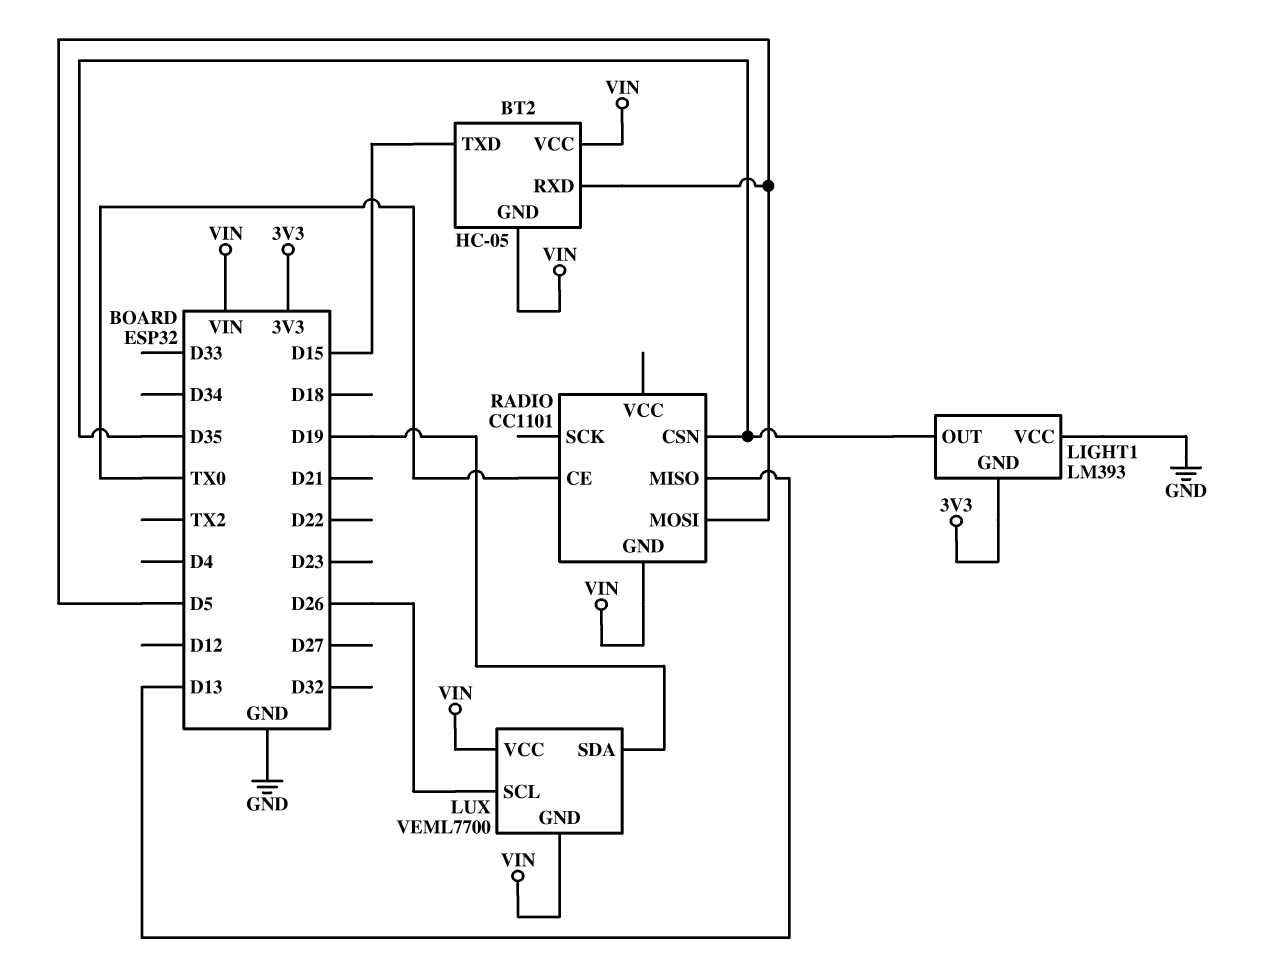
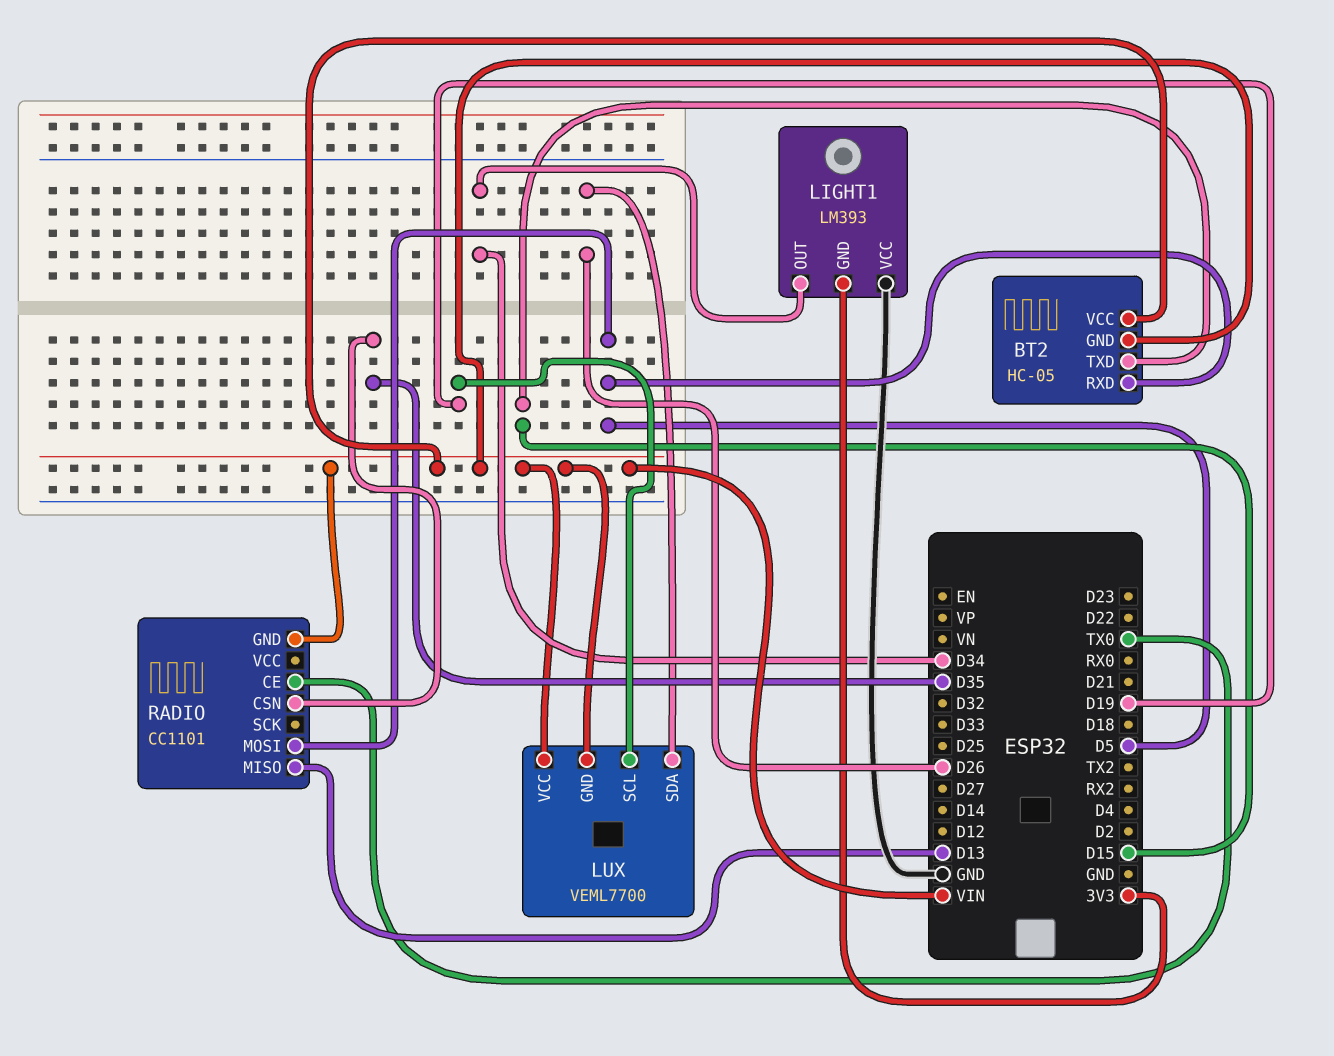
LIGHT1 pin OUT: D35 -> D34
LUX pin SCL: D26 -> D19
LUX pin SDA: D19 -> D26

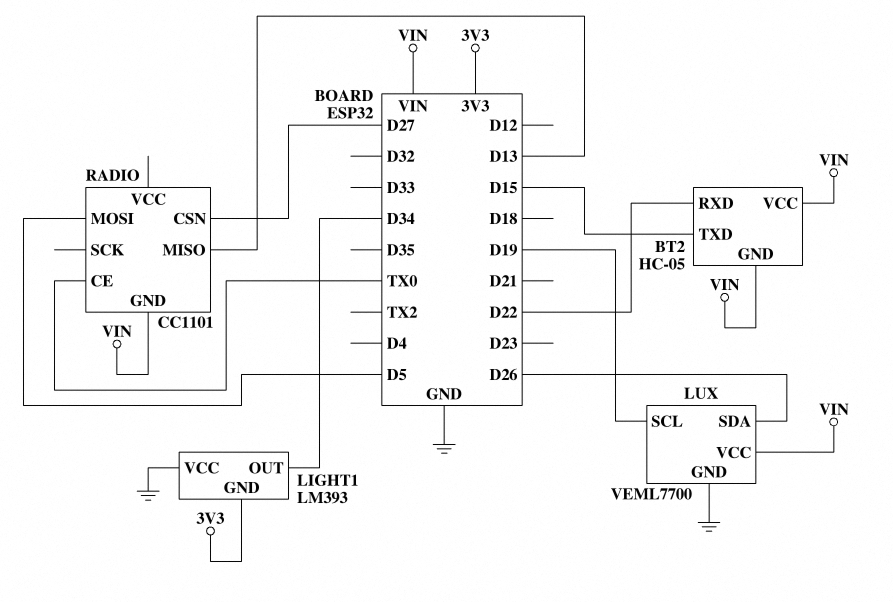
BT2 pin RXD: D5 -> D22
LUX pin GND: VIN -> GND
RADIO pin CSN: D35 -> D27

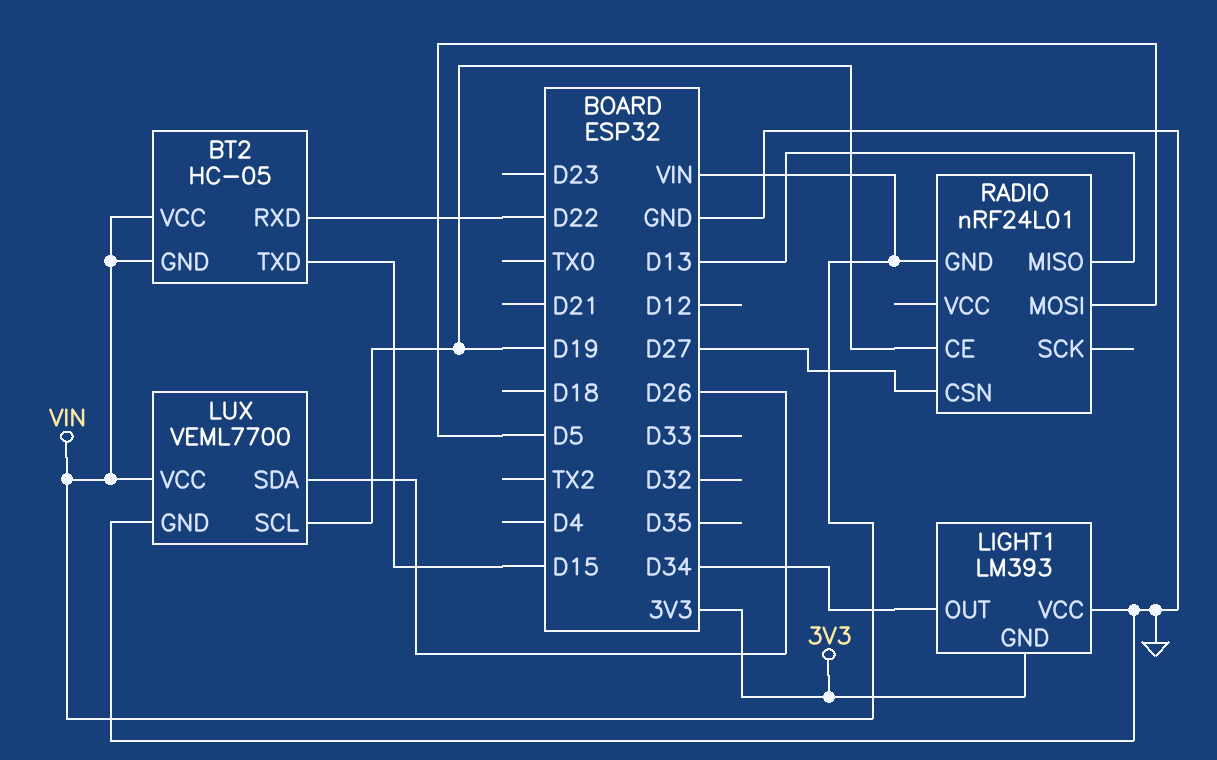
RADIO: CC1101 -> nRF24L01
RADIO pin CE: TX0 -> D19

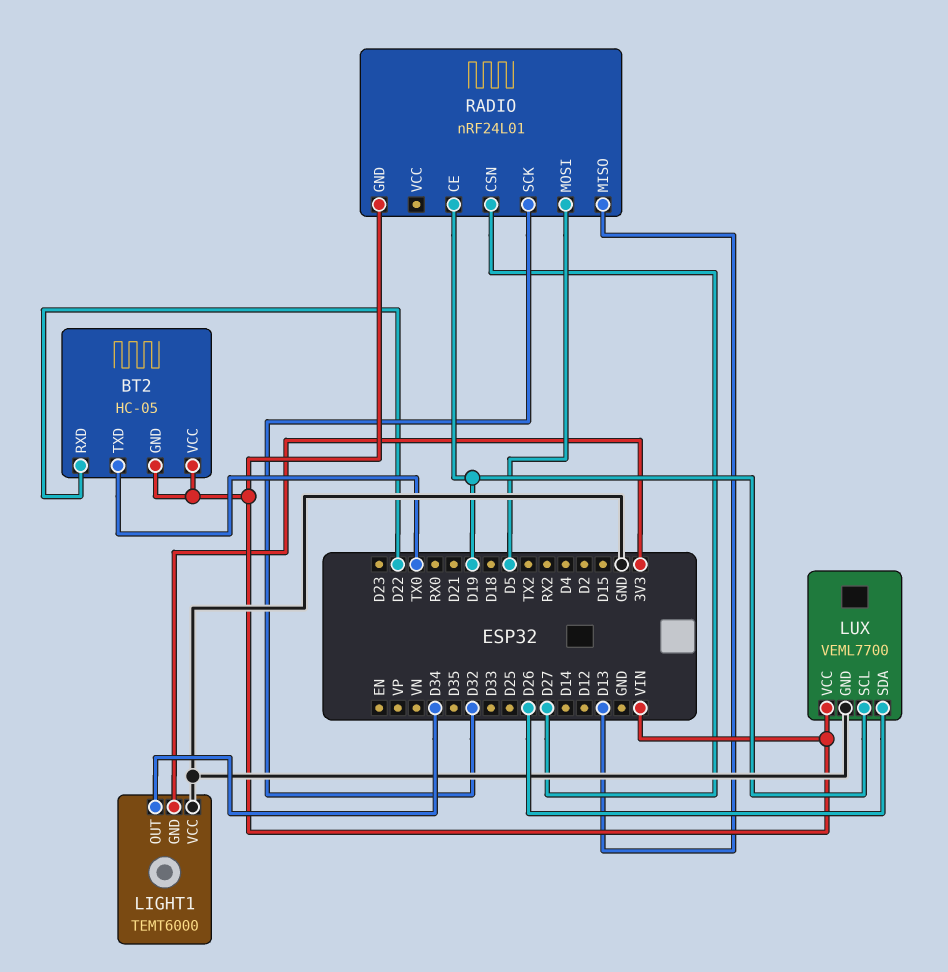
BT2 pin TXD: D15 -> TX0
LIGHT1: LM393 -> TEMT6000
RADIO pin SCK: none -> D32

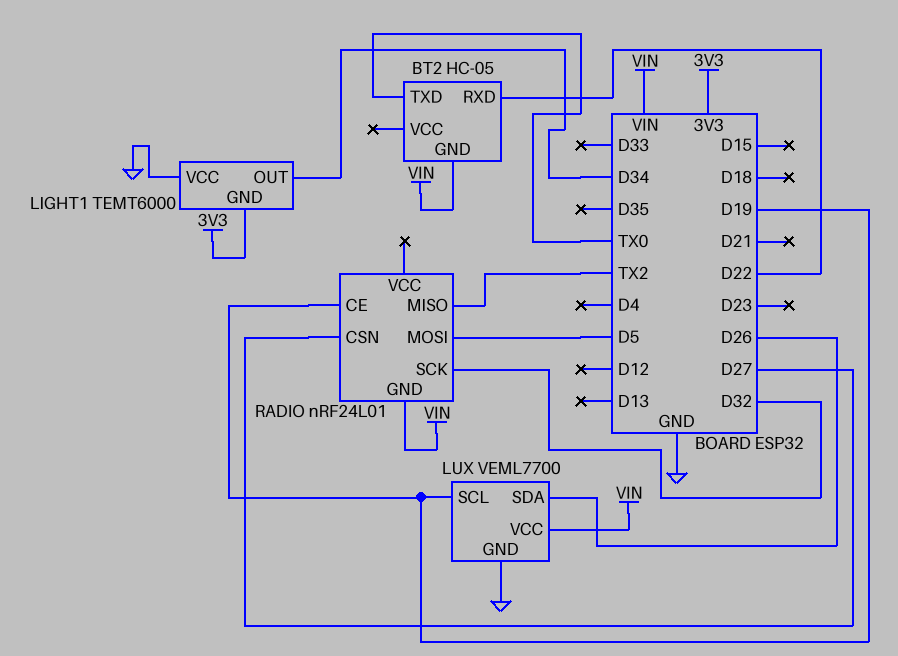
BT2 pin VCC: VIN -> none
RADIO pin MISO: D13 -> TX2

